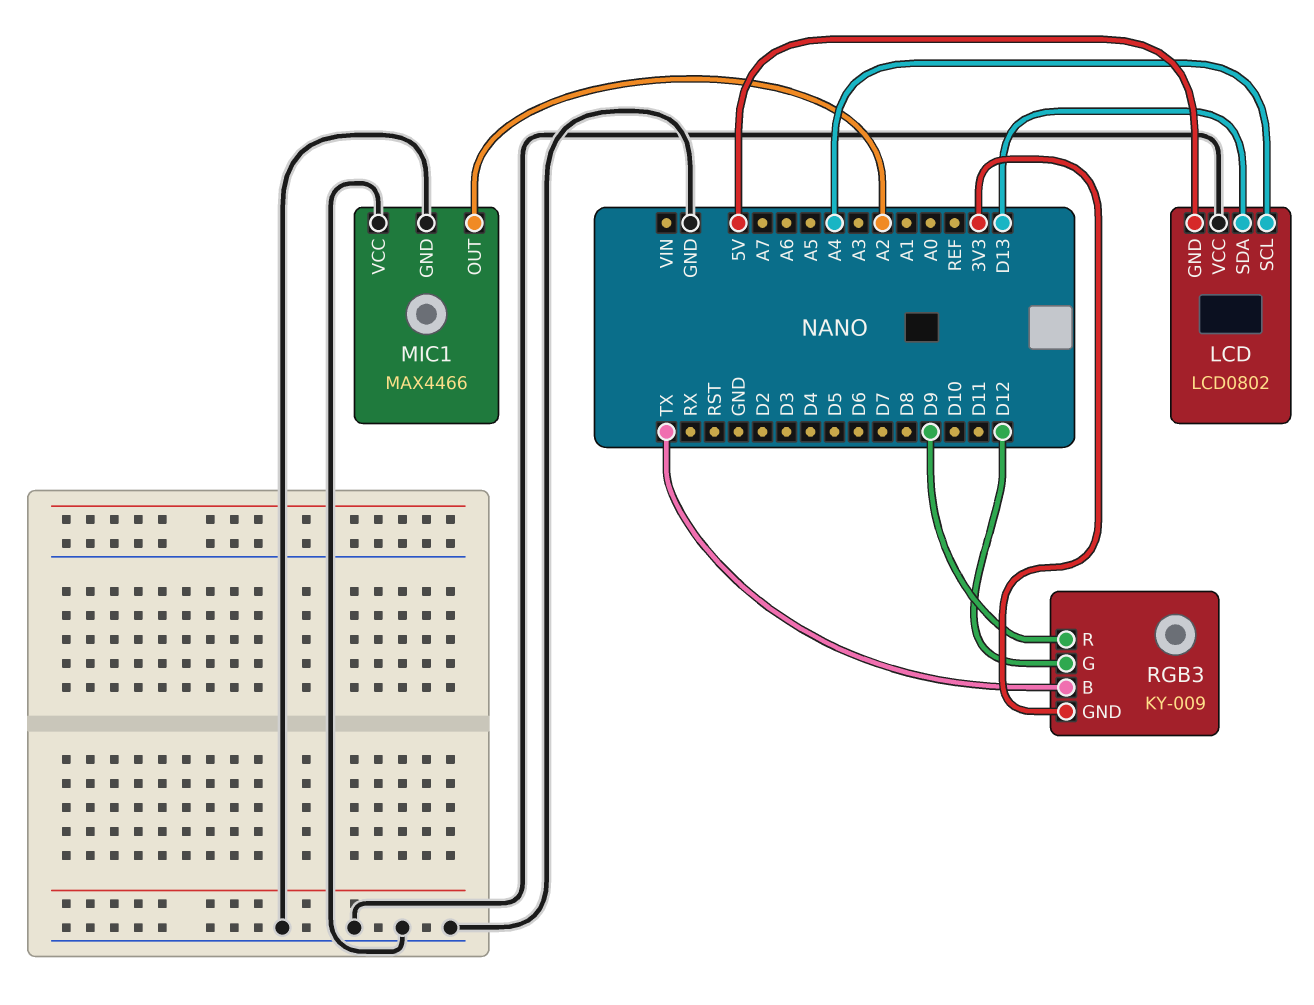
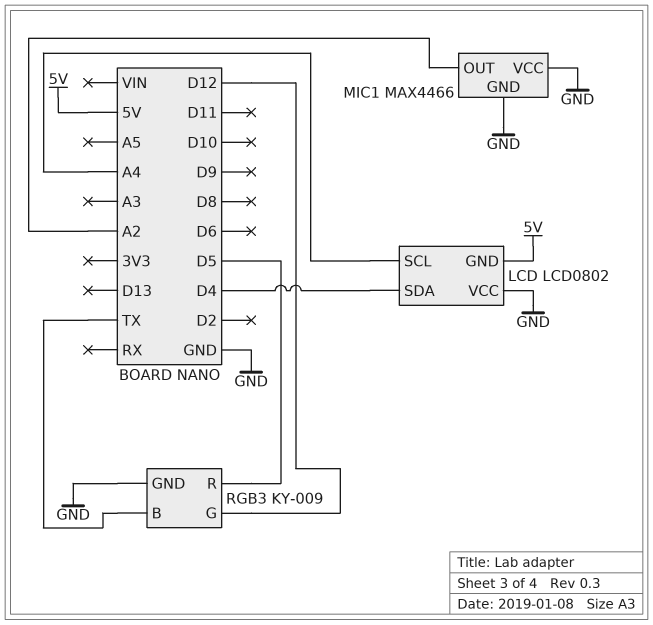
LCD pin SDA: D13 -> D4
RGB3 pin GND: 3V3 -> GND
RGB3 pin R: D9 -> D5

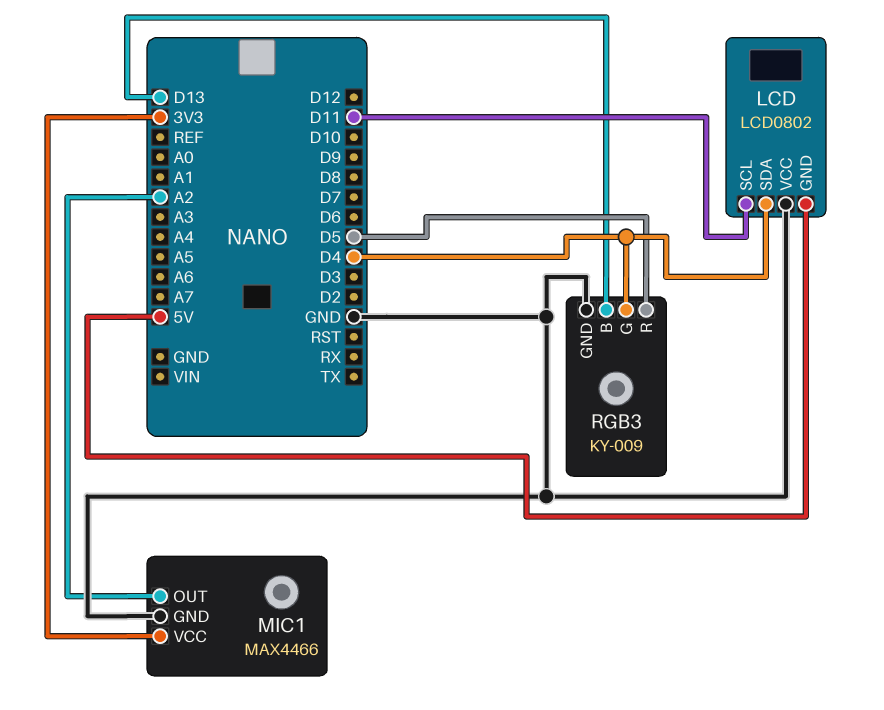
LCD pin SCL: A4 -> D11
MIC1 pin VCC: GND -> 3V3
RGB3 pin B: TX -> D13
RGB3 pin G: D12 -> D4

